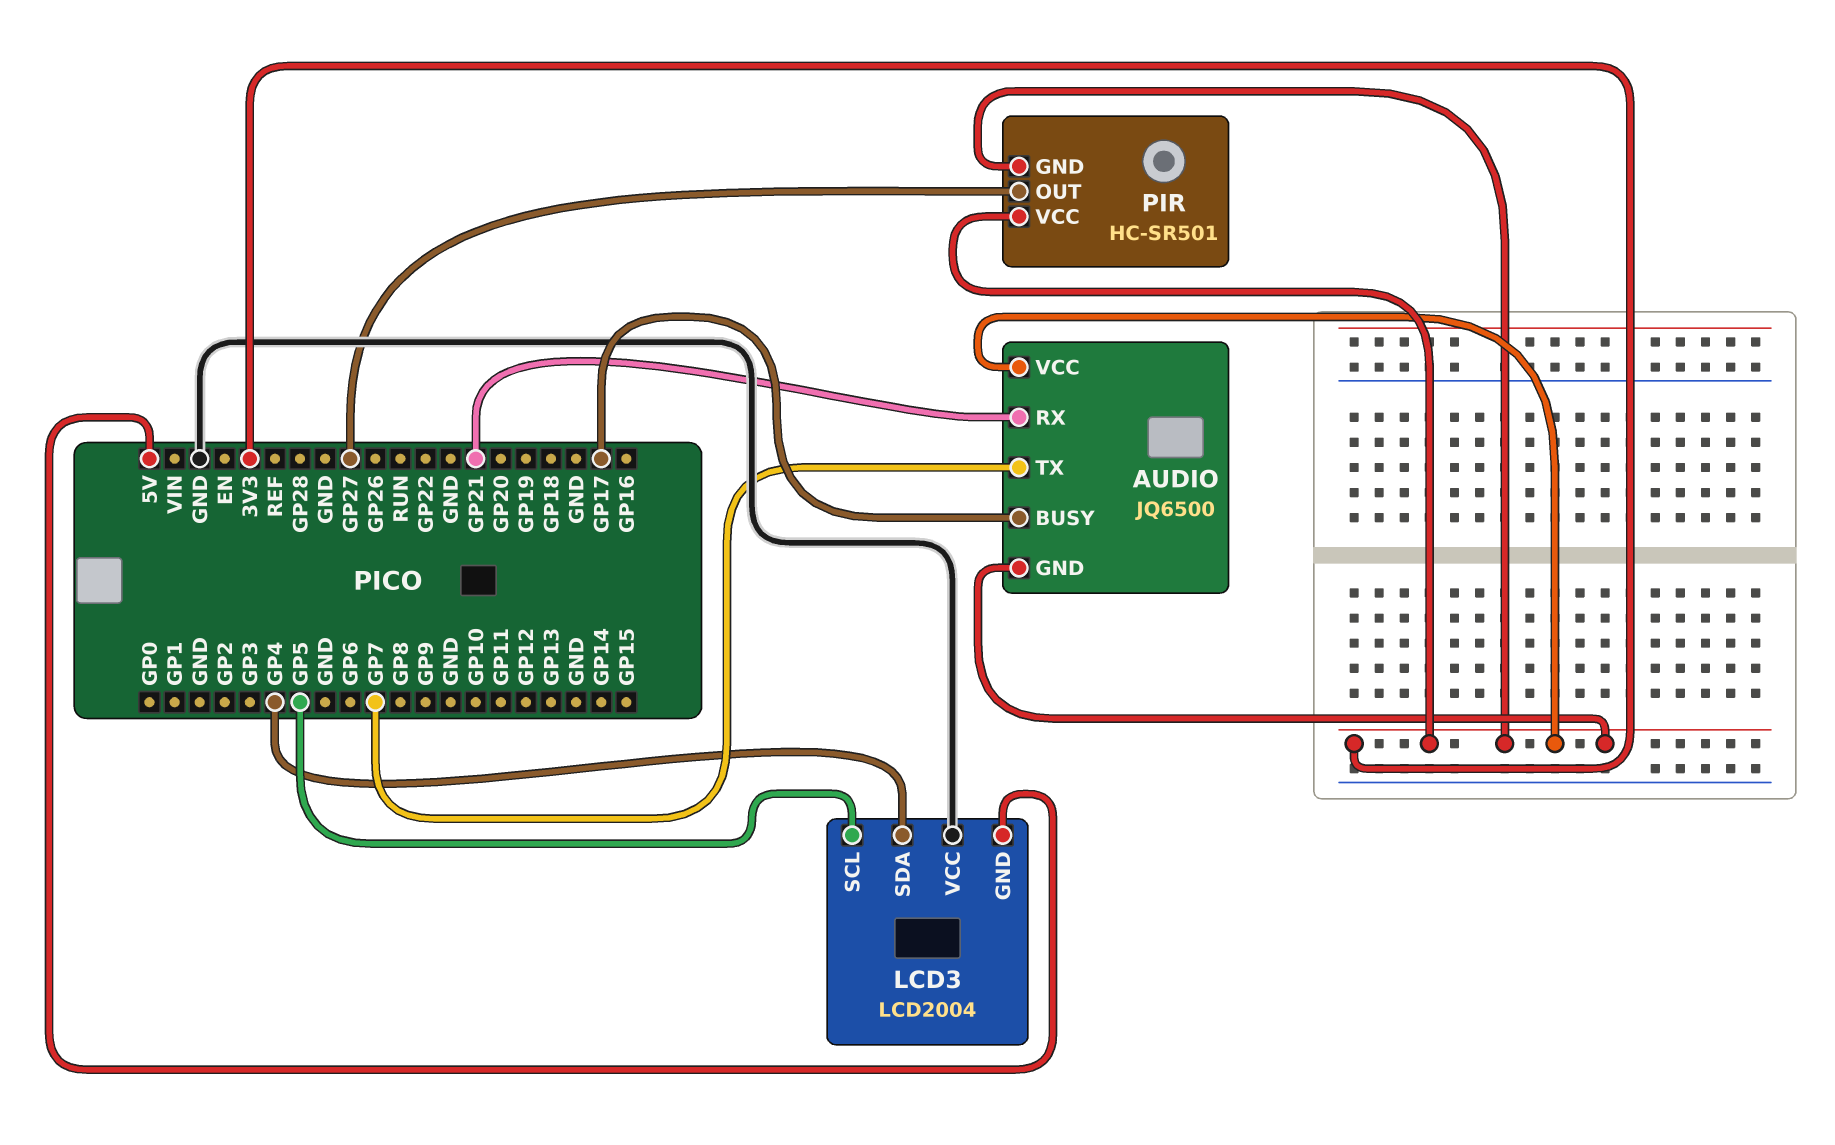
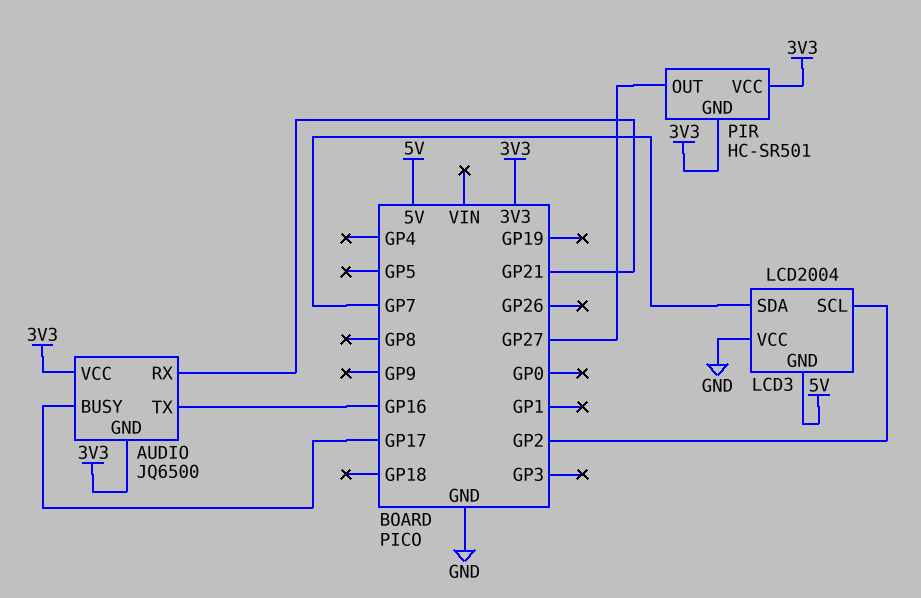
AUDIO pin TX: GP7 -> GP16
LCD3 pin SCL: GP5 -> GP2
LCD3 pin SDA: GP4 -> GP7

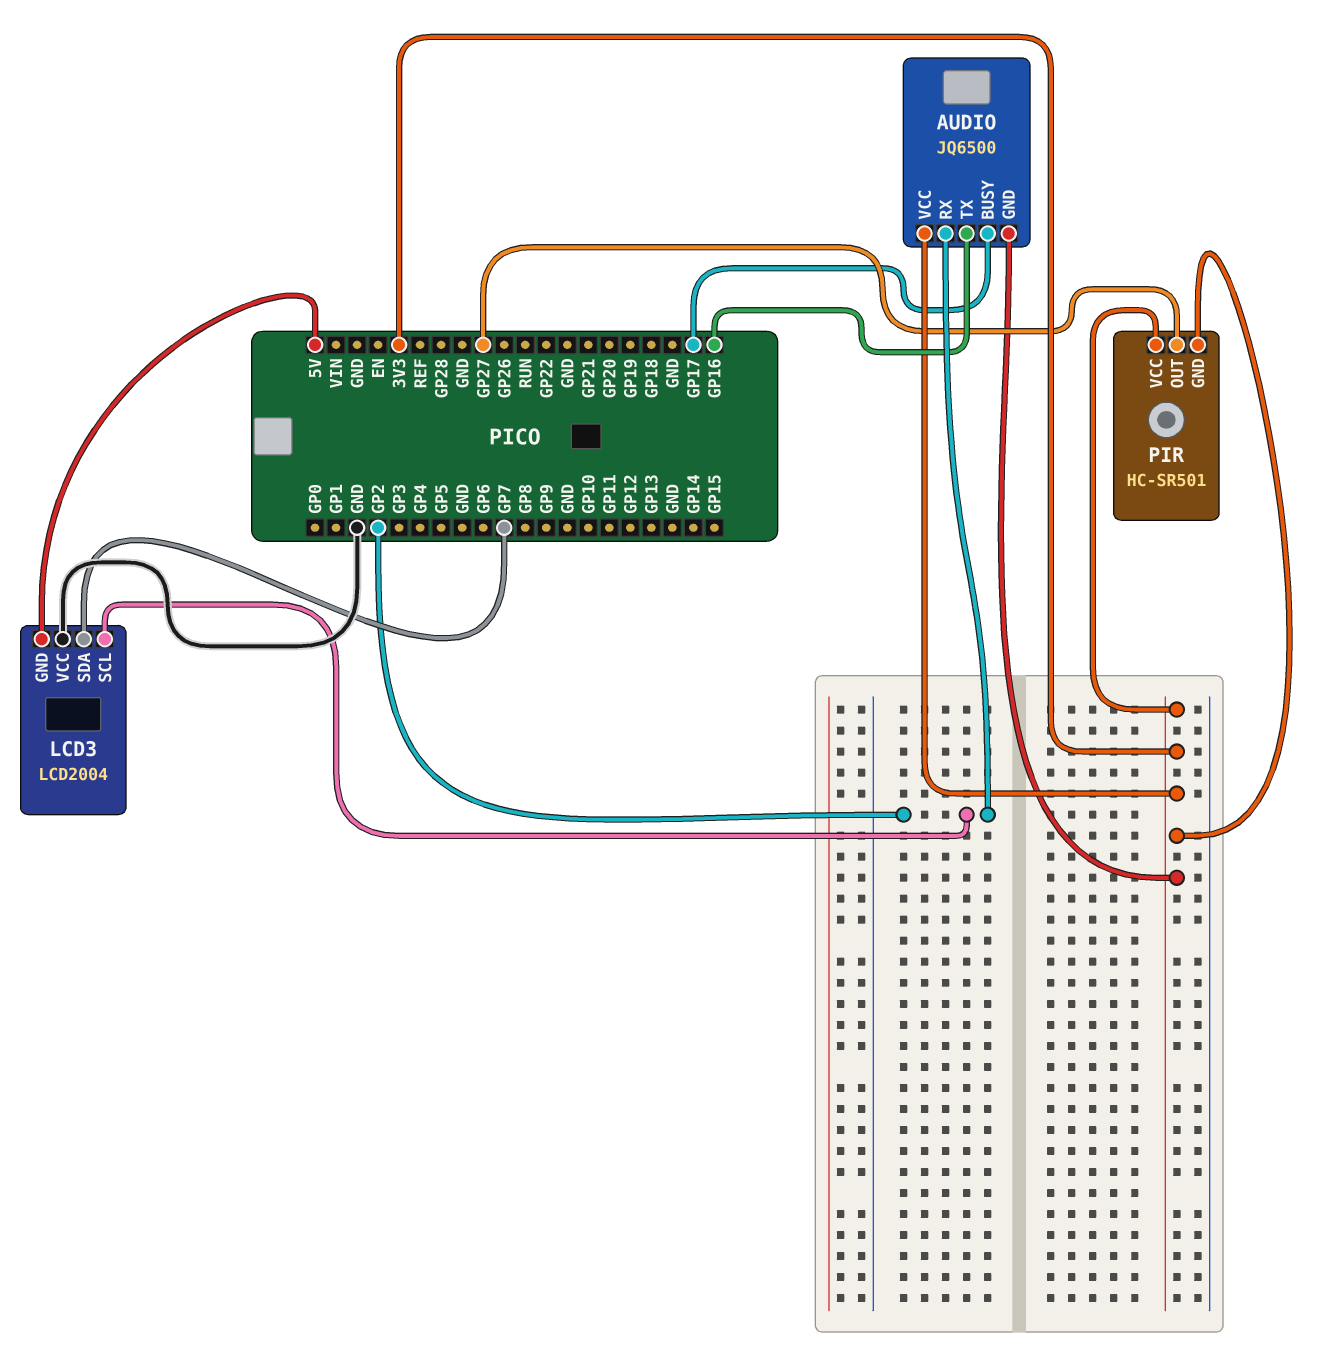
AUDIO pin RX: GP21 -> GP2

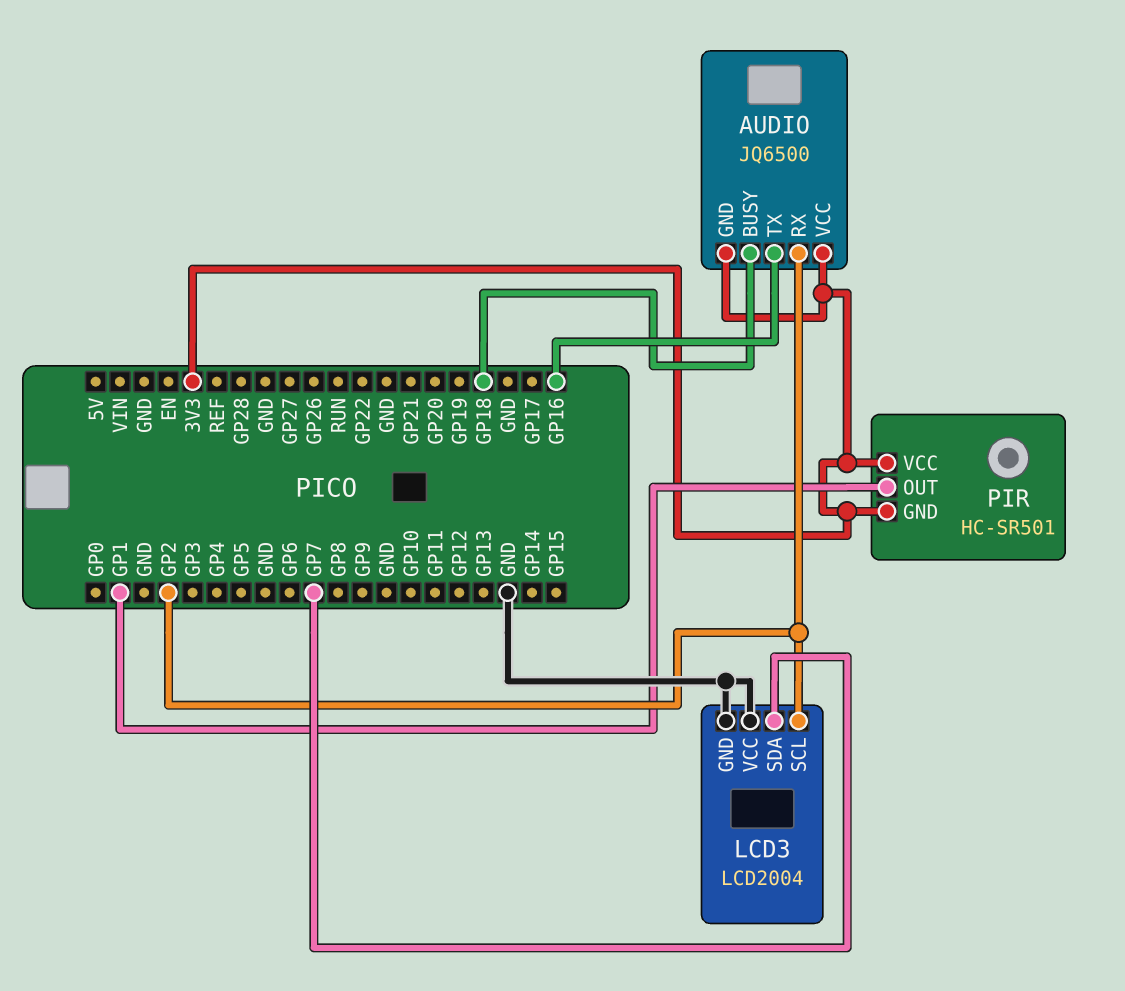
AUDIO pin BUSY: GP17 -> GP18
LCD3 pin GND: 5V -> GND
PIR pin OUT: GP27 -> GP1

